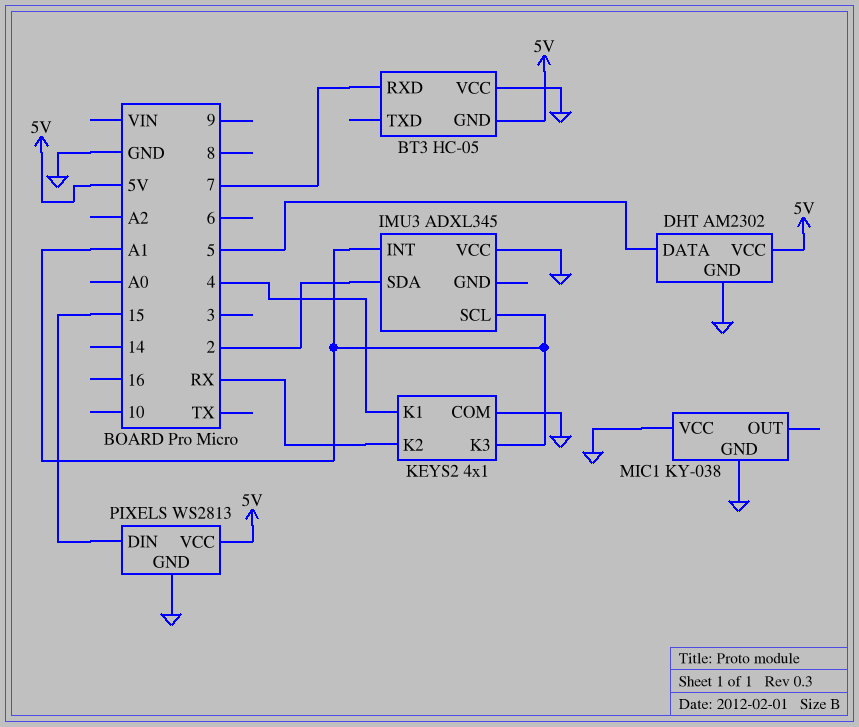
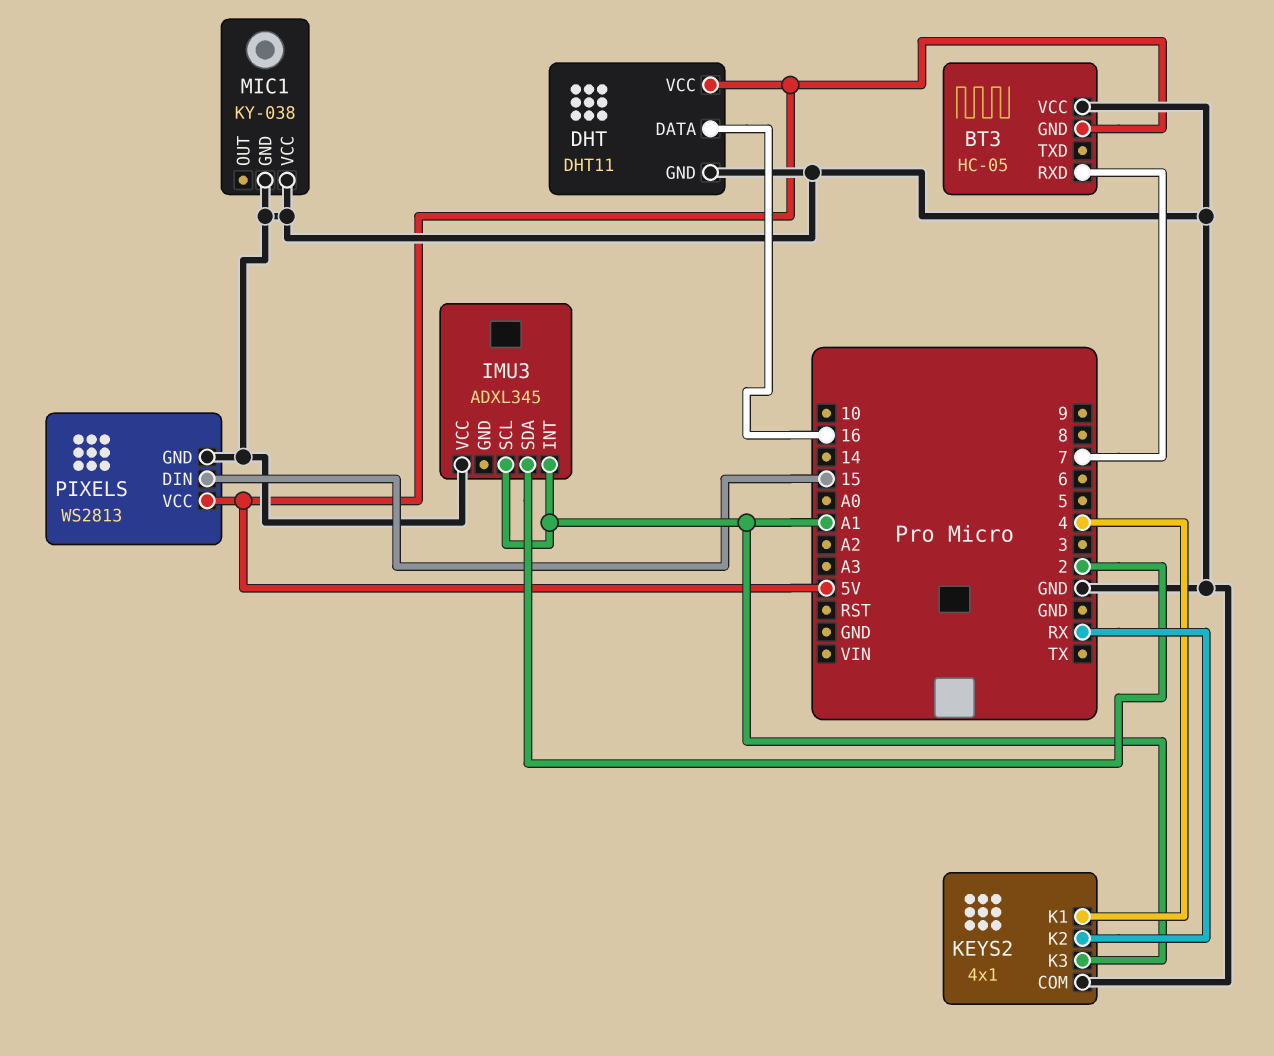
DHT: AM2302 -> DHT11
DHT pin DATA: 5 -> 16

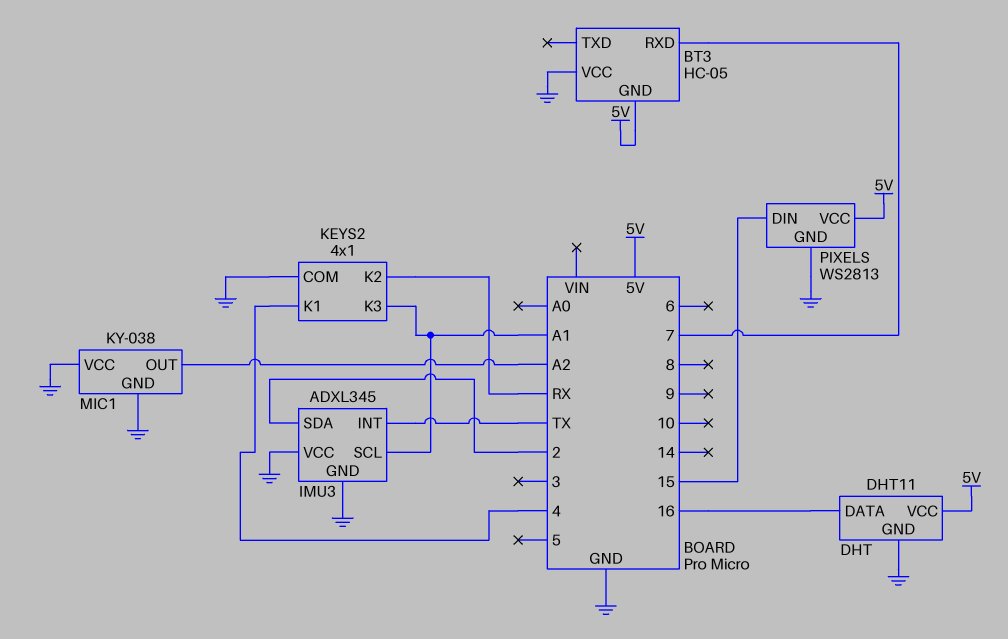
IMU3 pin GND: none -> GND
IMU3 pin INT: A1 -> TX
MIC1 pin OUT: none -> A2

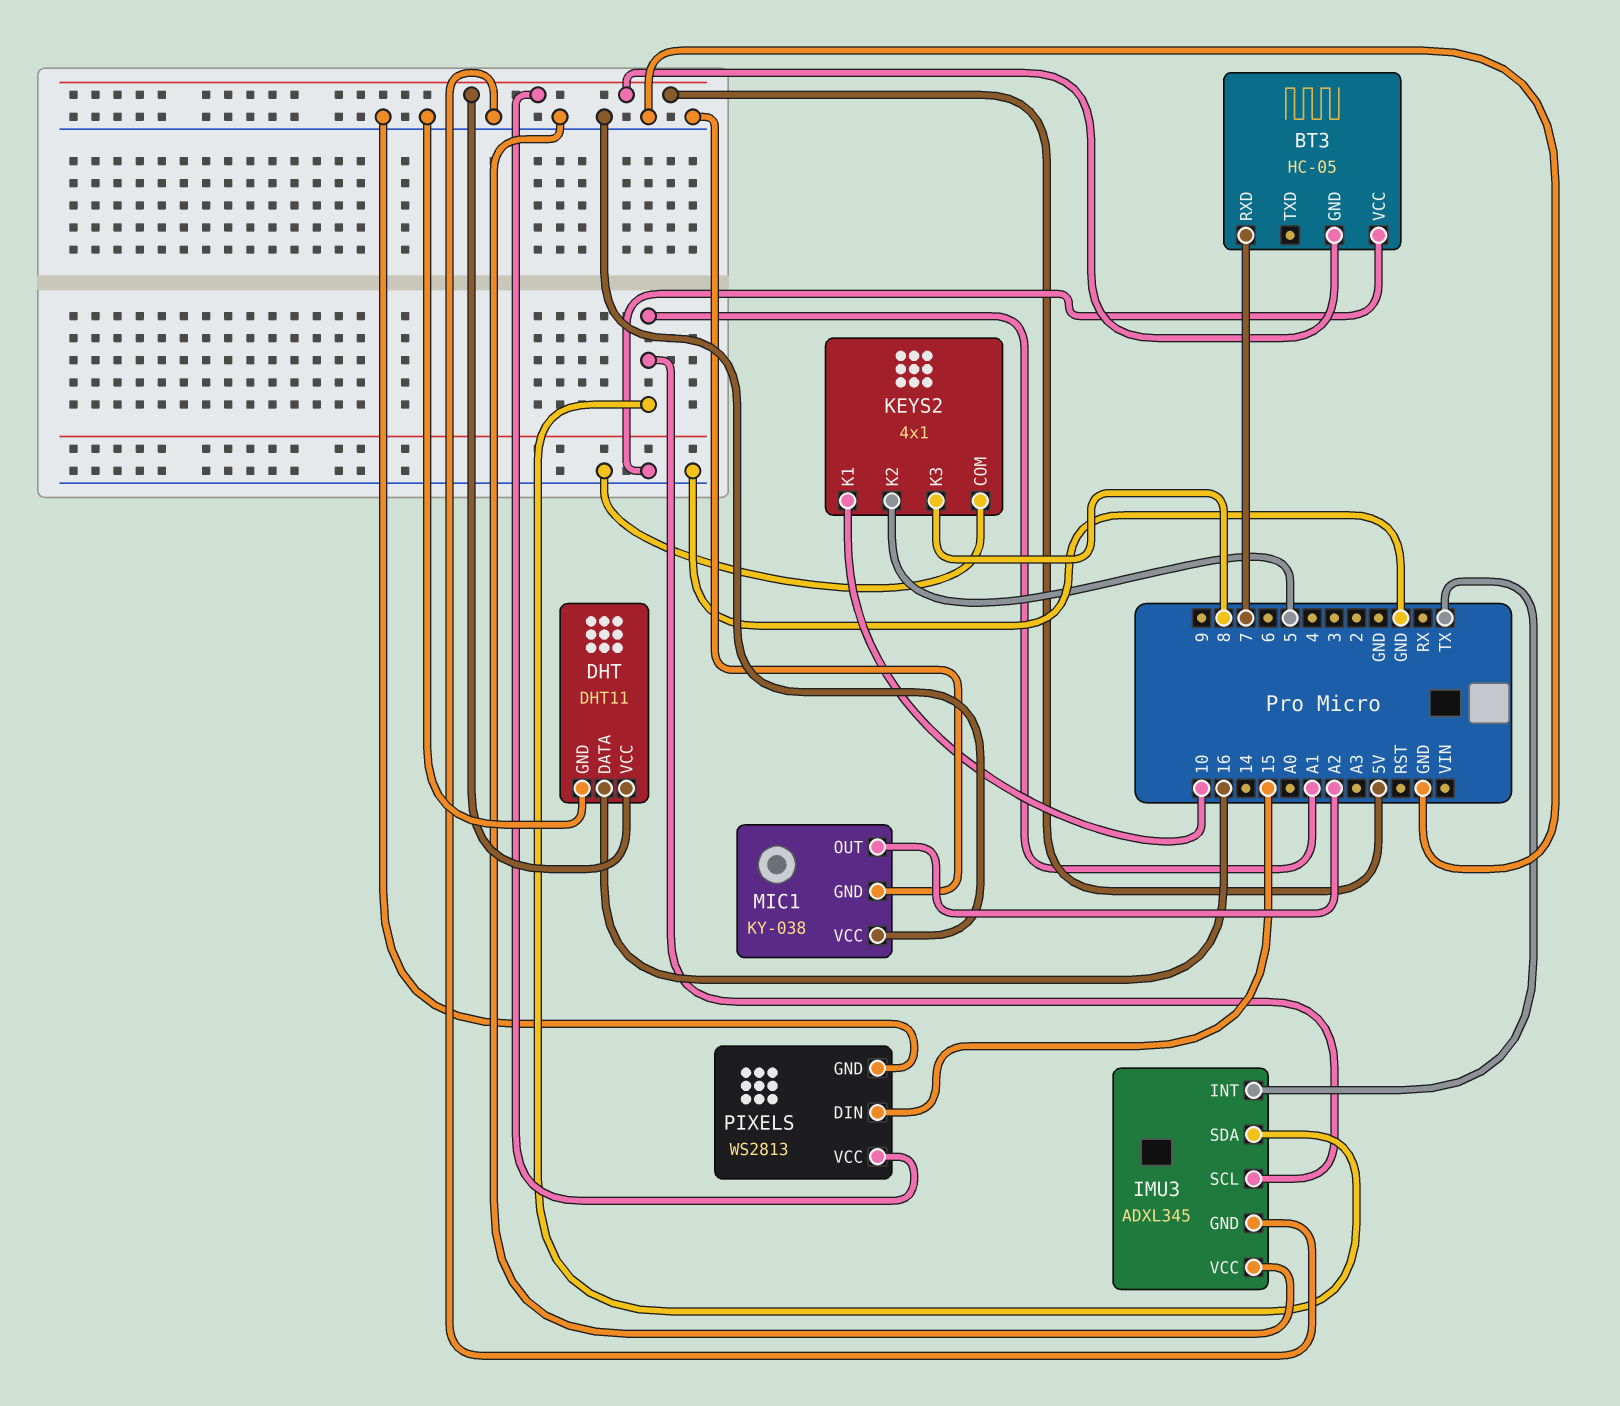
IMU3 pin SDA: 2 -> A1
KEYS2 pin K1: 4 -> 10
KEYS2 pin K2: RX -> 5
KEYS2 pin K3: A1 -> 8

